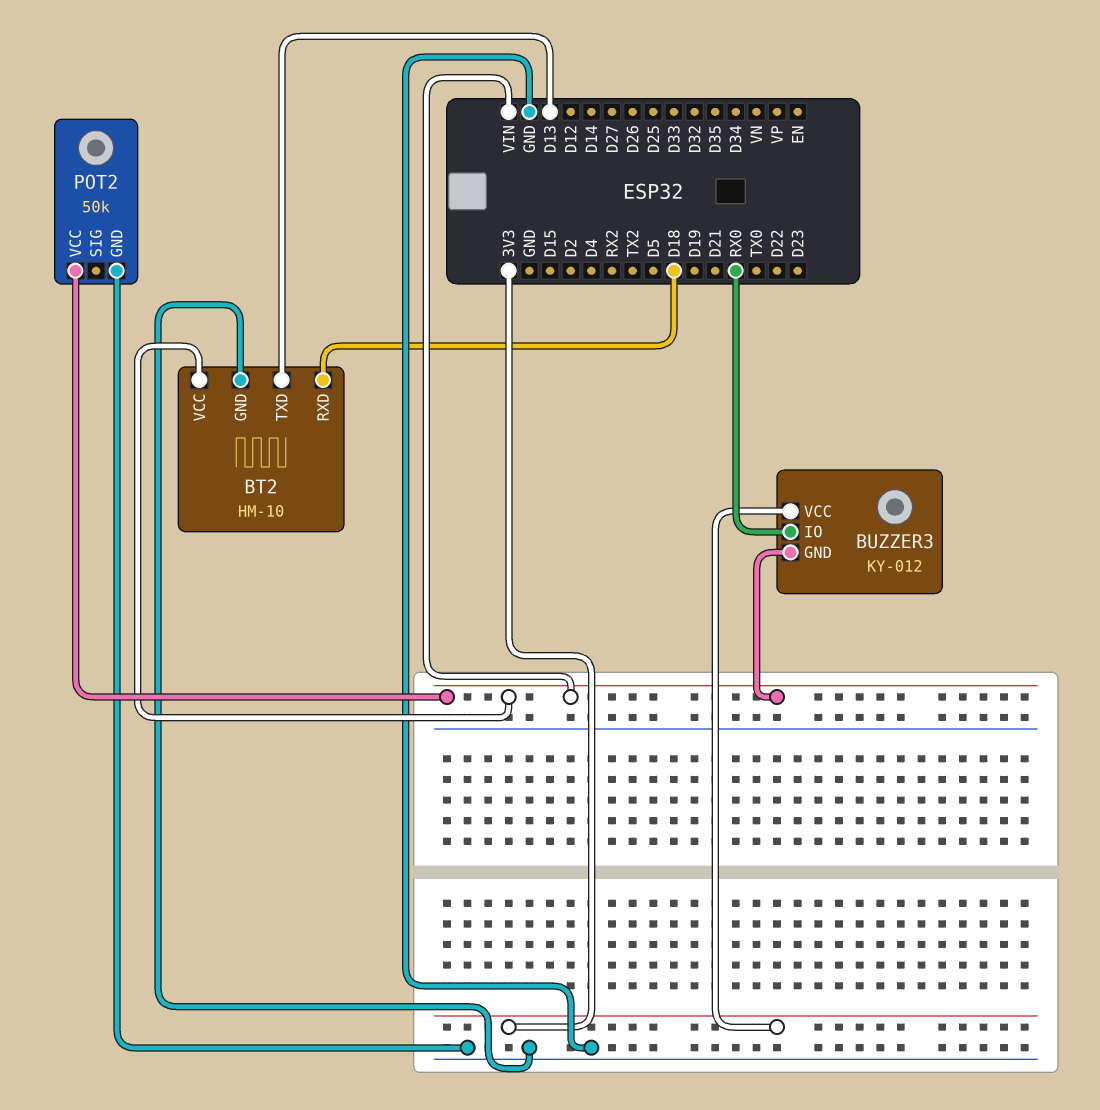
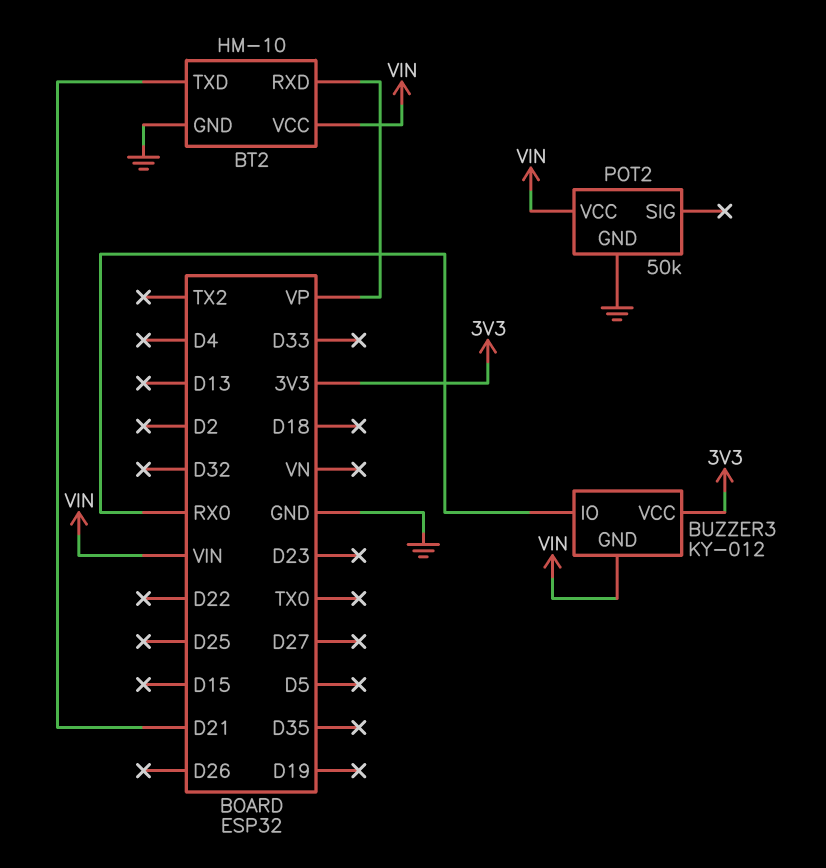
BT2 pin RXD: D18 -> VP
BT2 pin TXD: D13 -> D21

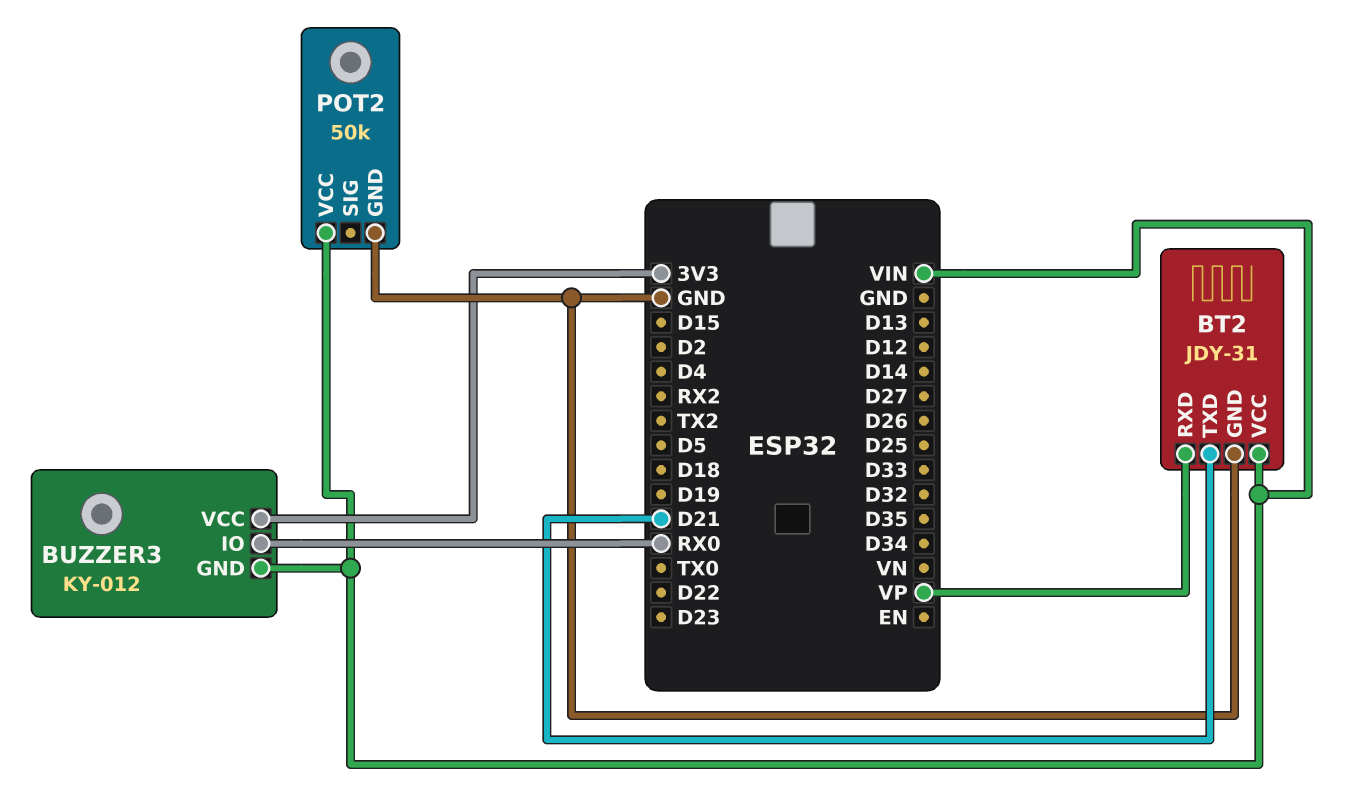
BT2: HM-10 -> JDY-31

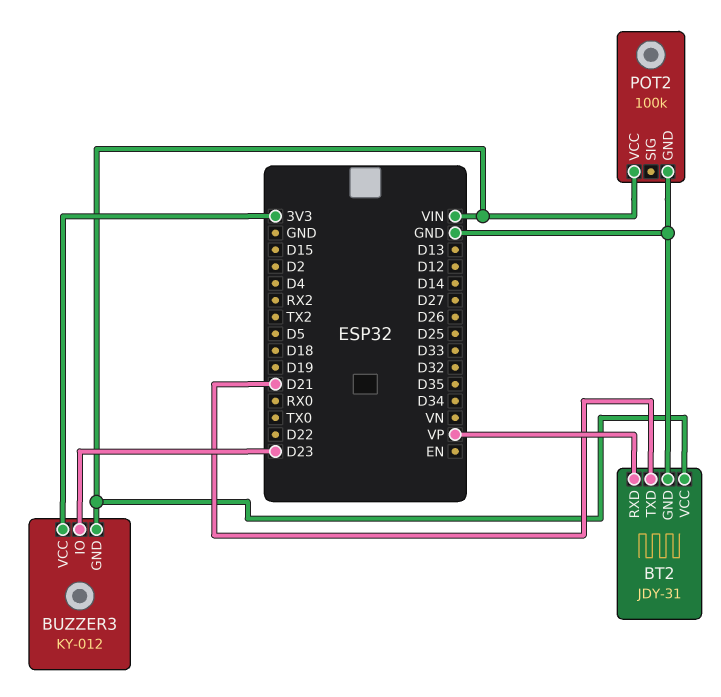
BUZZER3 pin IO: RX0 -> D23
POT2: 50k -> 100k

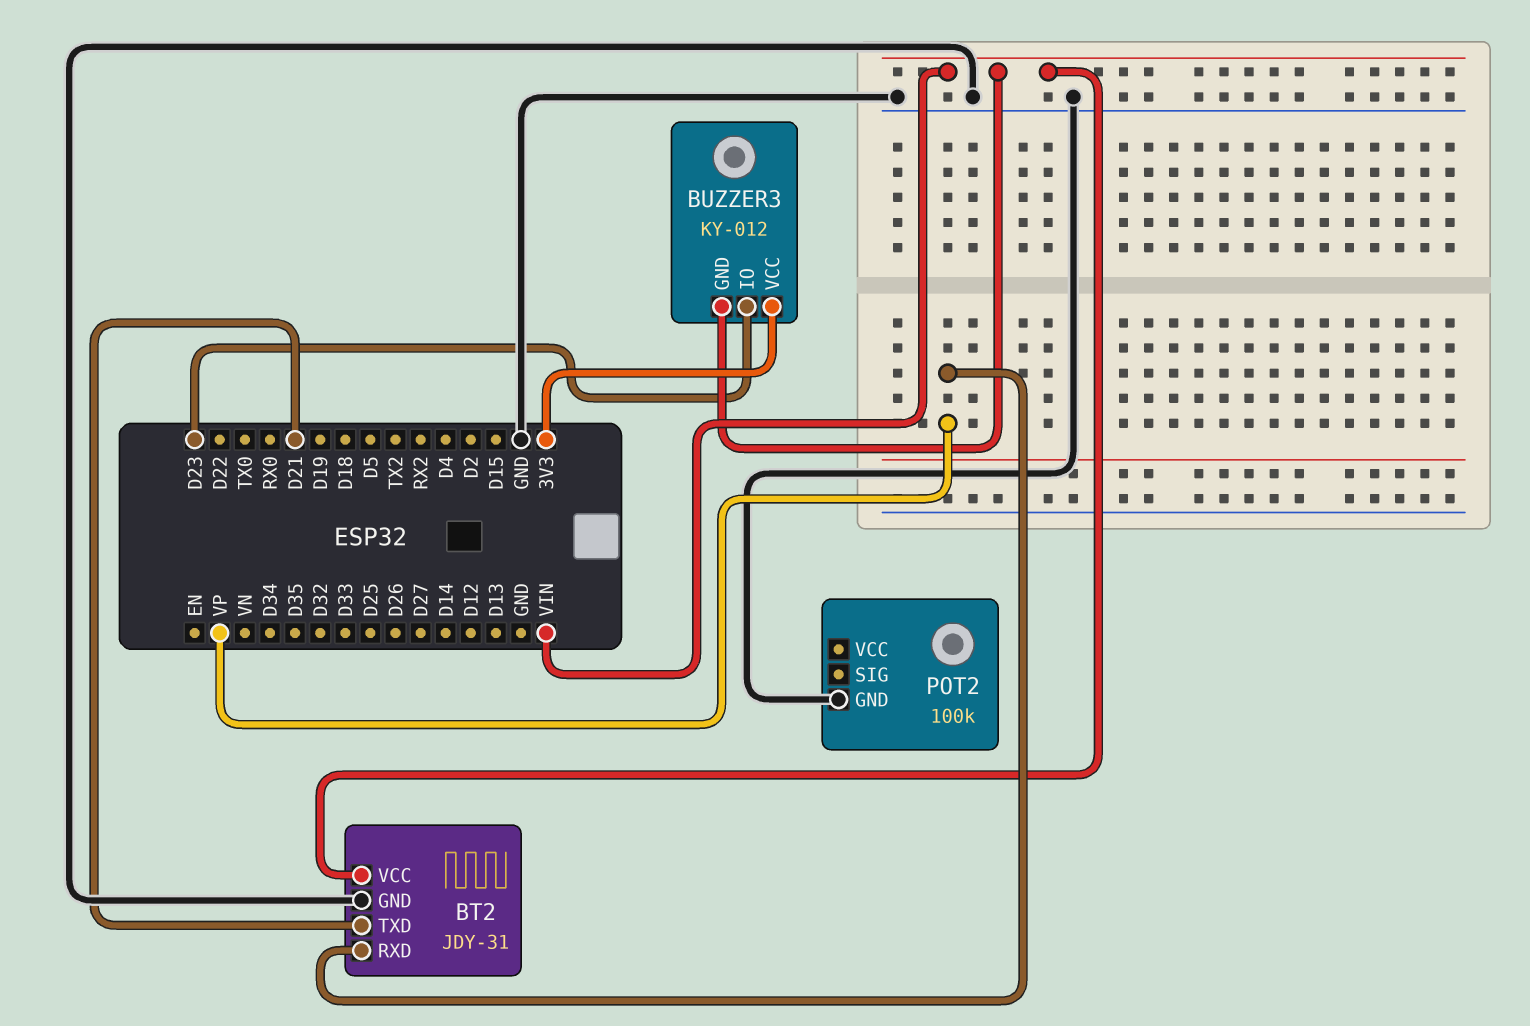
POT2 pin VCC: VIN -> none

